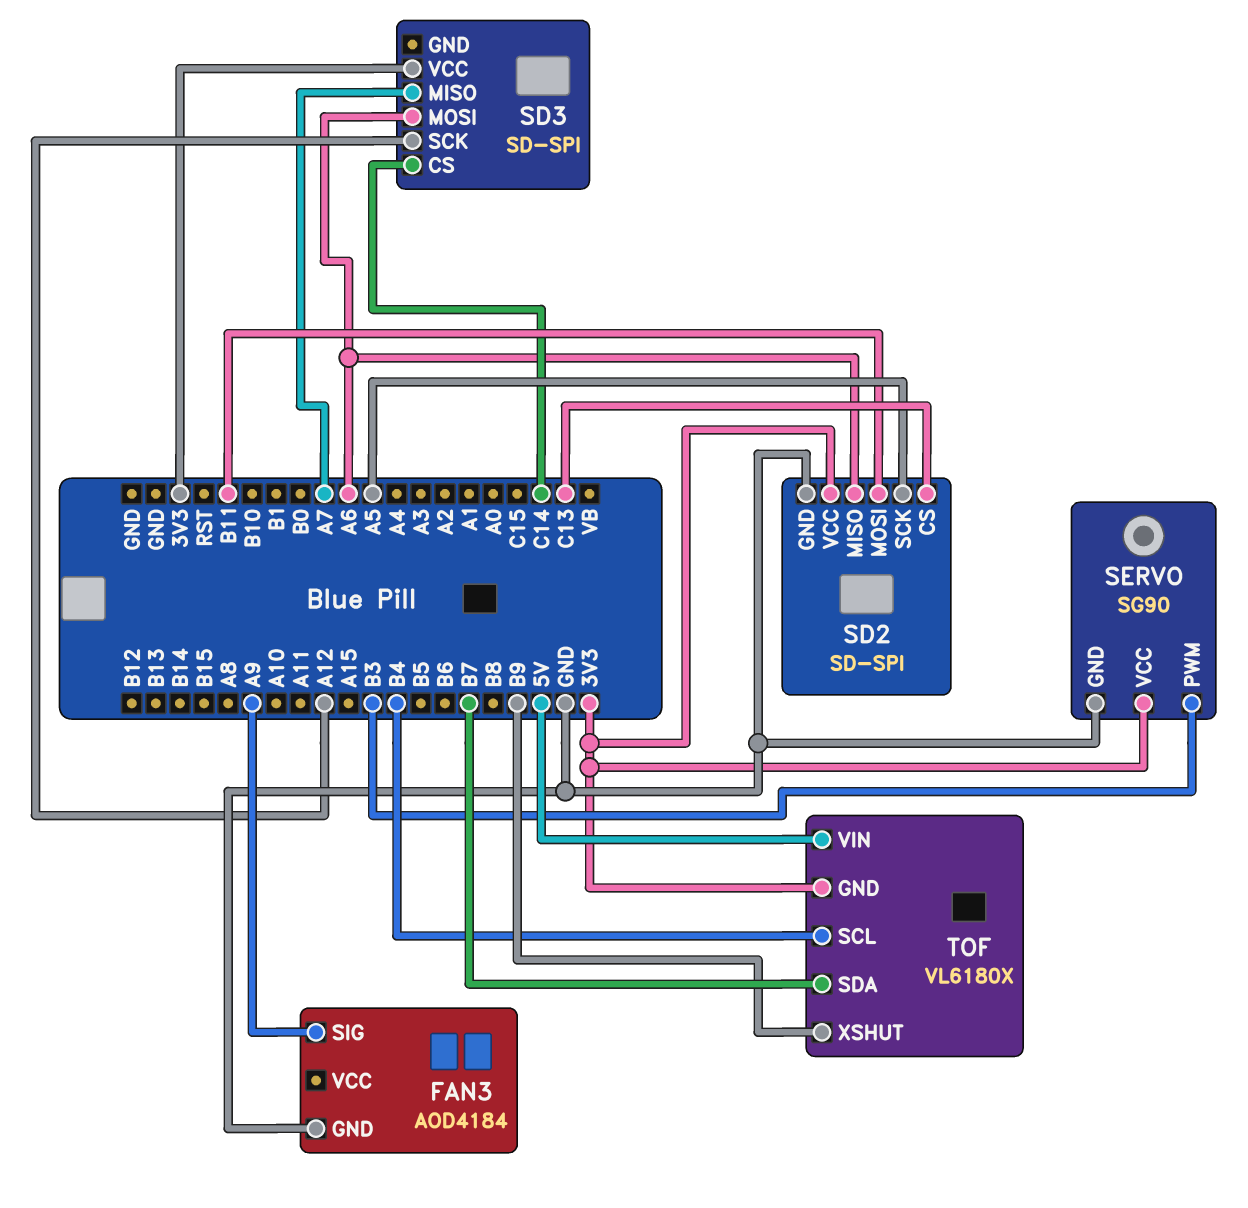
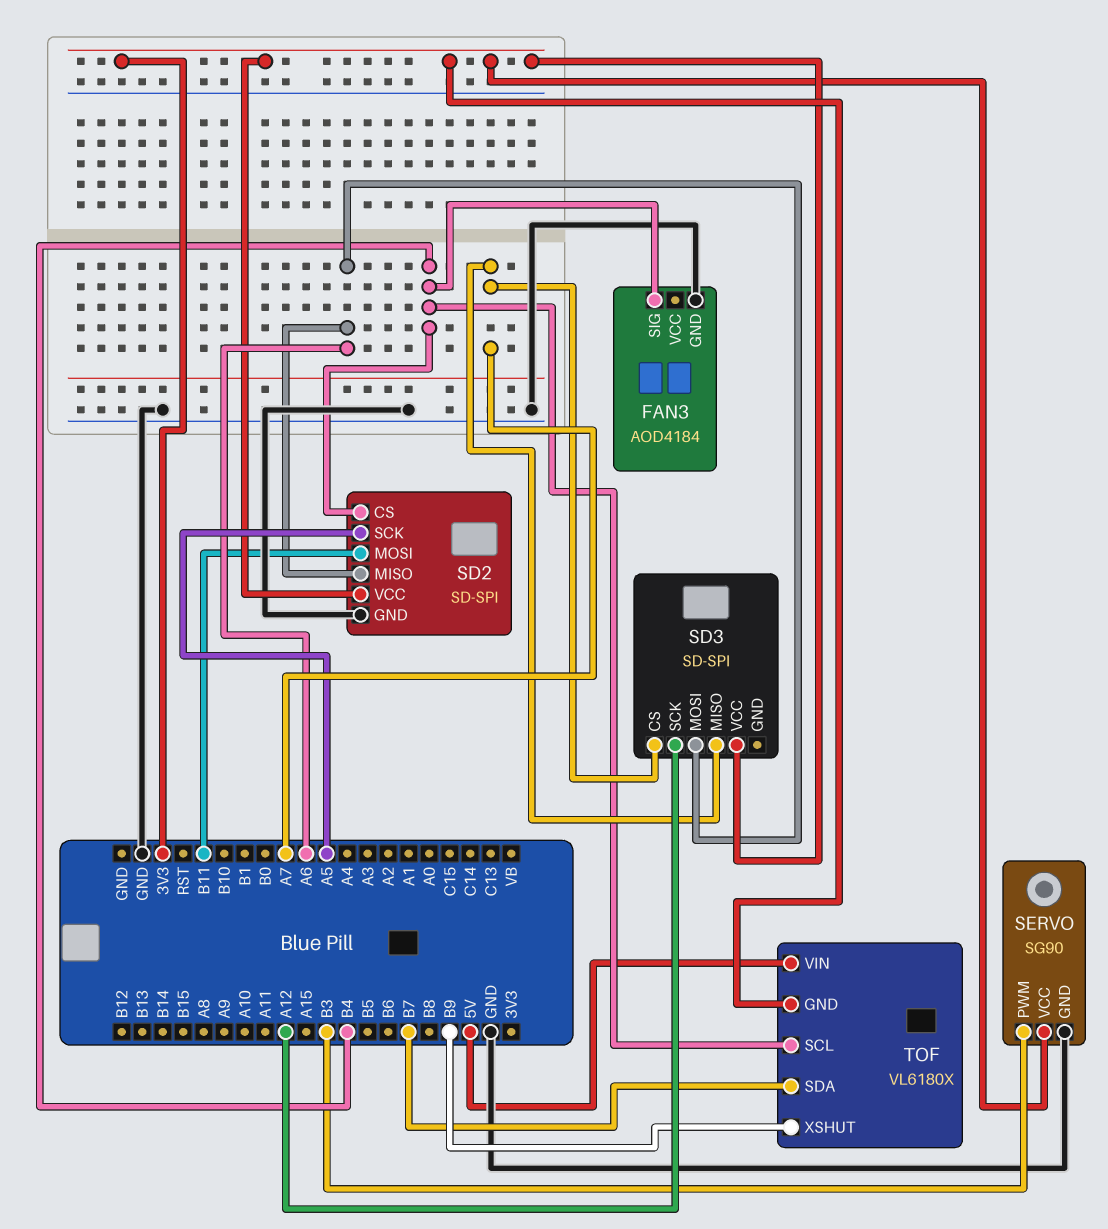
FAN3 pin SIG: A9 -> B4
SD2 pin CS: C13 -> B4
SD3 pin CS: C14 -> A7

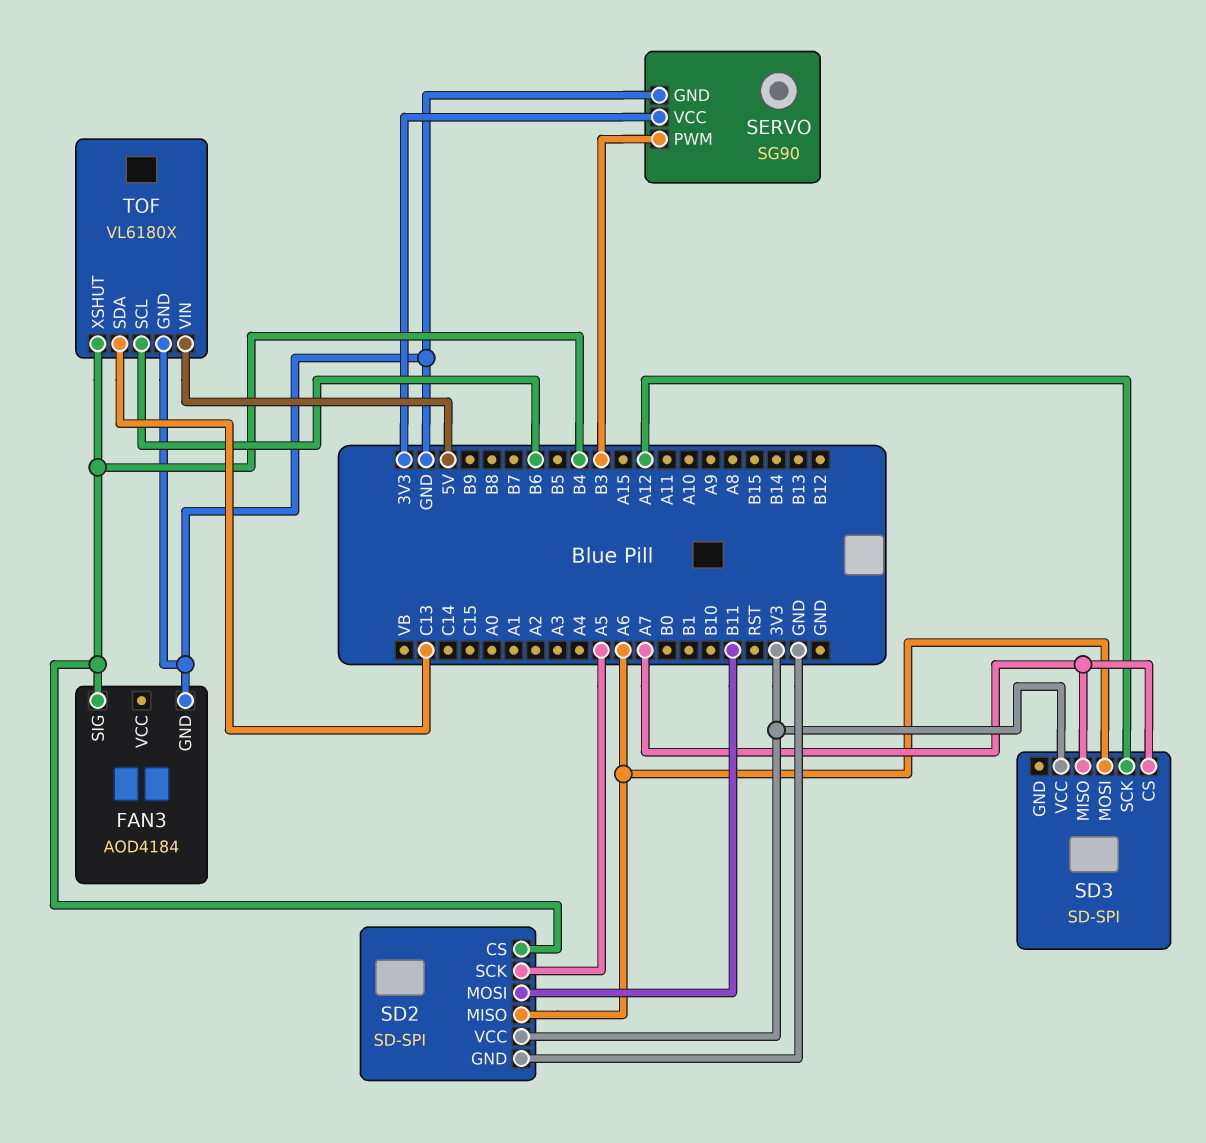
TOF pin GND: 3V3 -> GND
TOF pin SCL: B4 -> B6
TOF pin SDA: B7 -> C13
TOF pin XSHUT: B9 -> B4

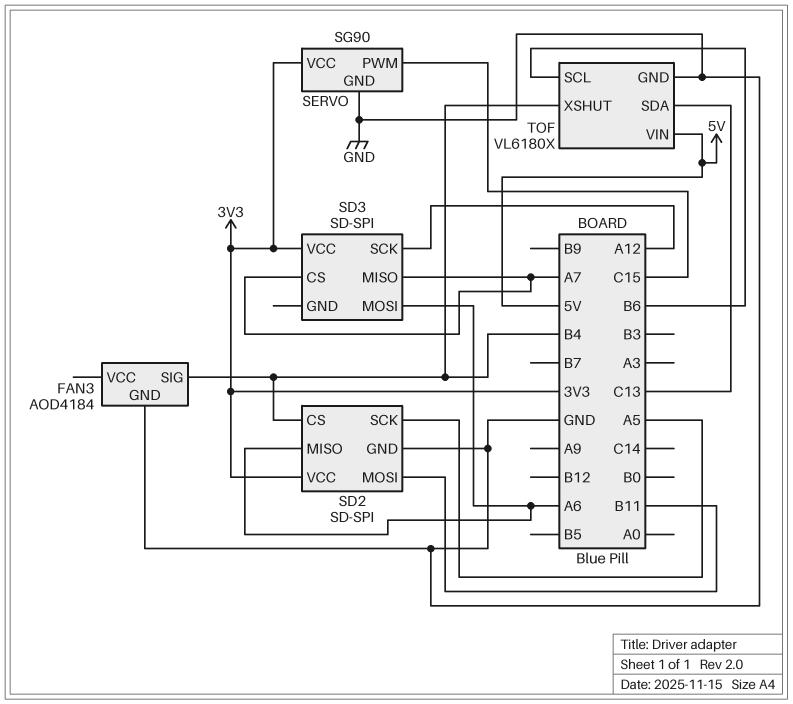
SERVO pin PWM: B3 -> C15

